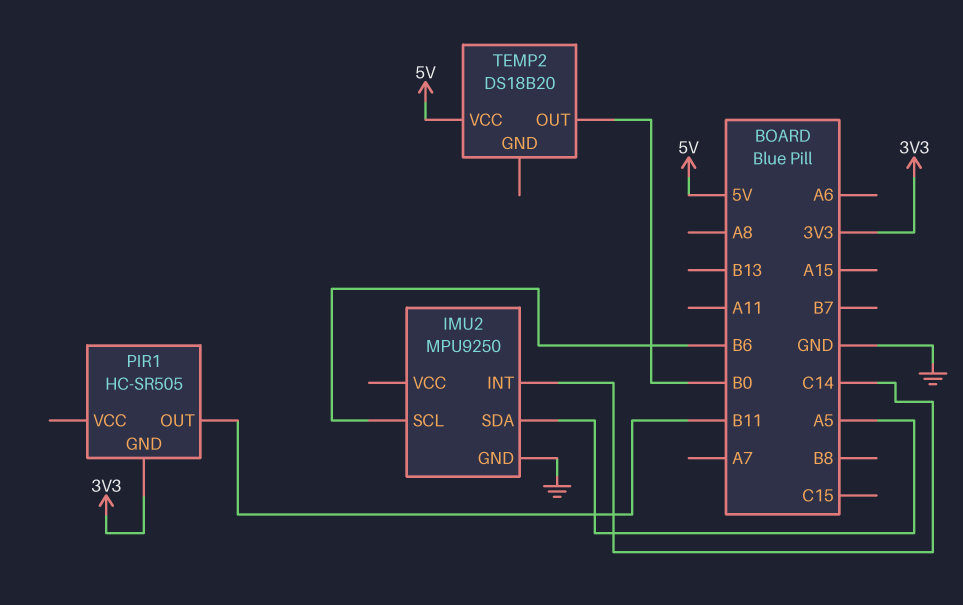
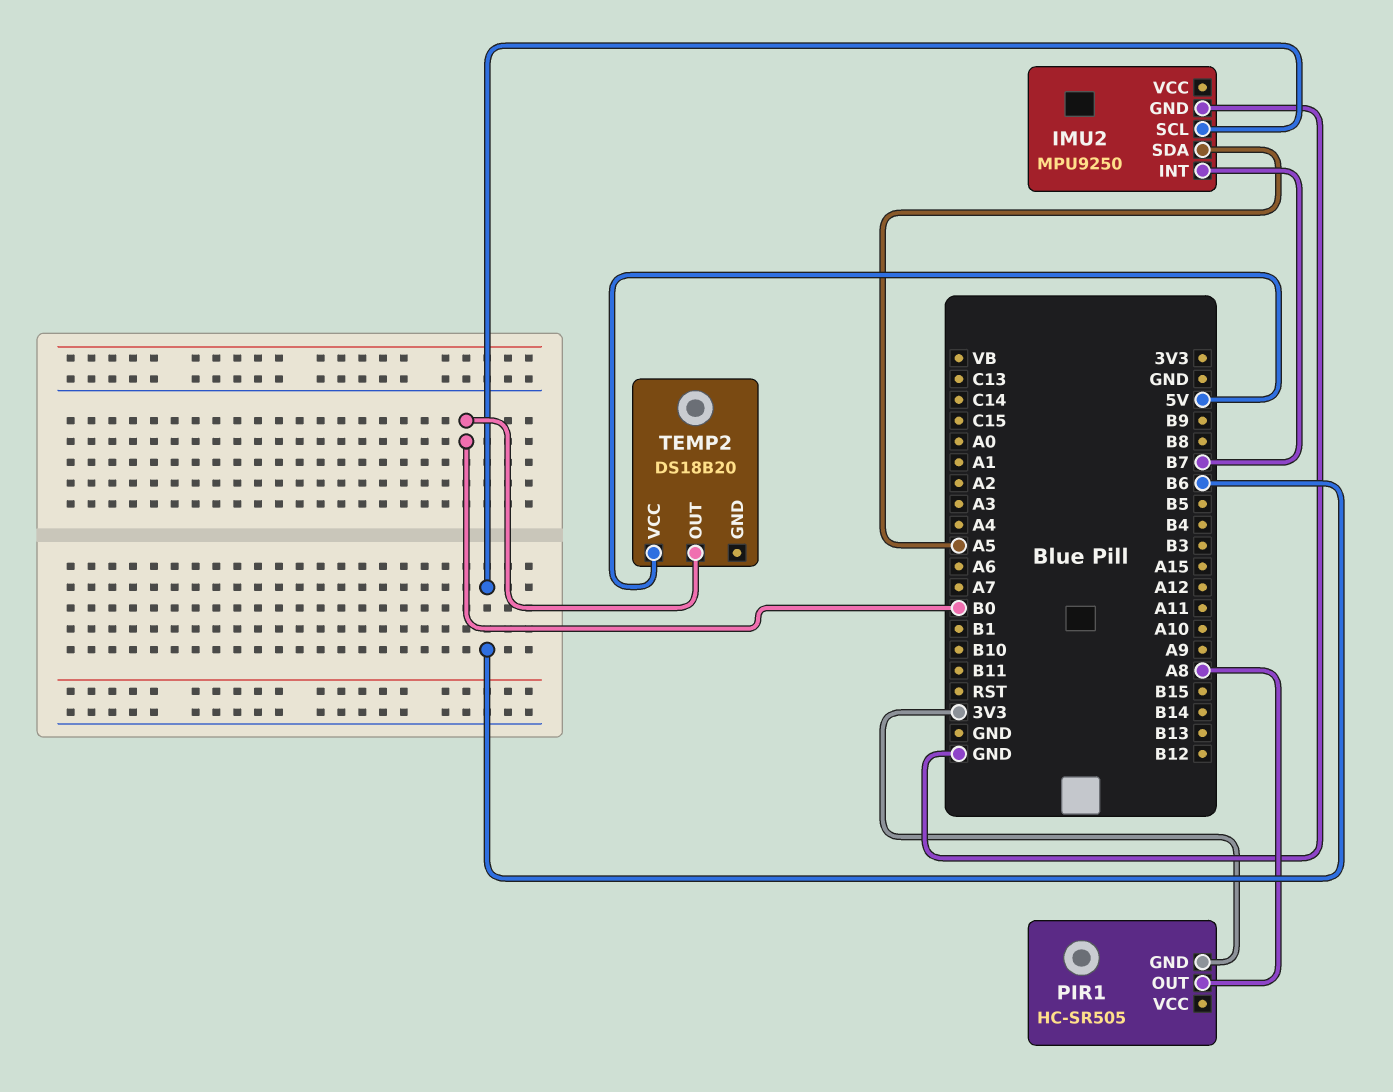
IMU2 pin INT: C14 -> B7
PIR1 pin OUT: B11 -> A8

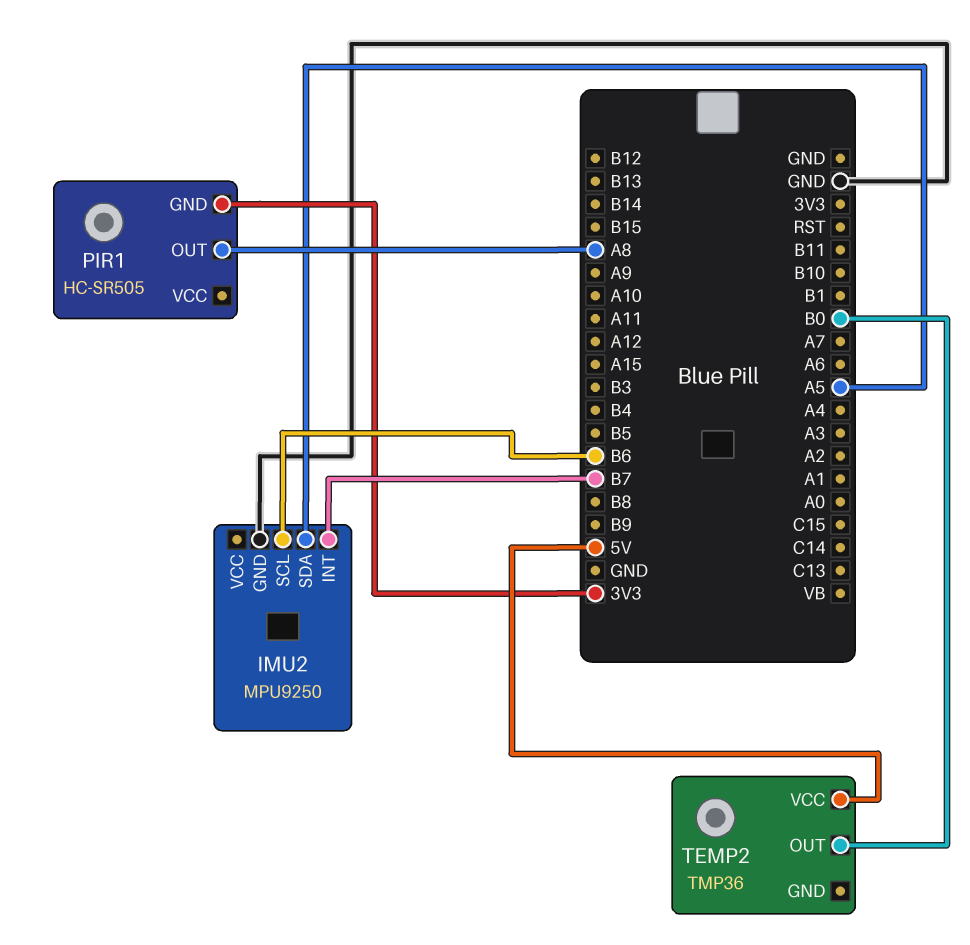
TEMP2: DS18B20 -> TMP36

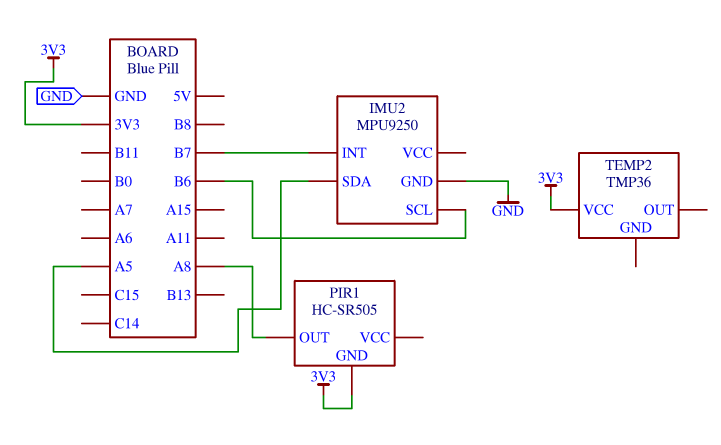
TEMP2 pin OUT: B0 -> none
TEMP2 pin VCC: 5V -> 3V3

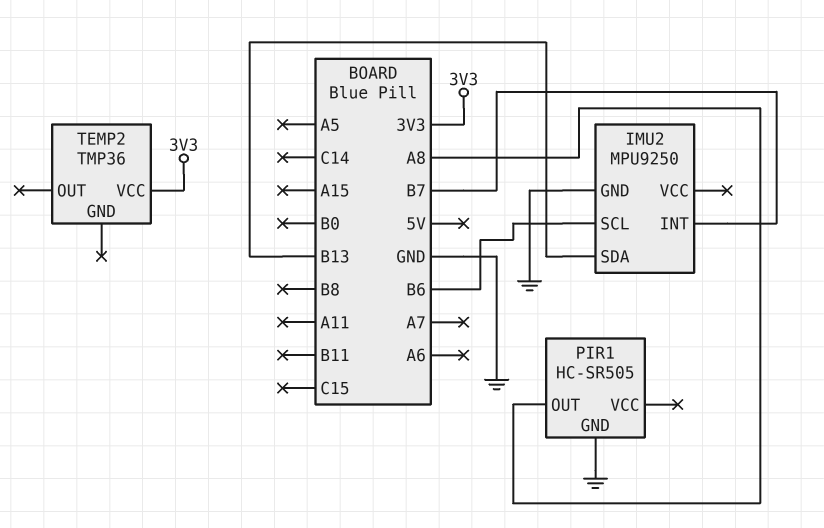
IMU2 pin SDA: A5 -> B13
PIR1 pin GND: 3V3 -> GND

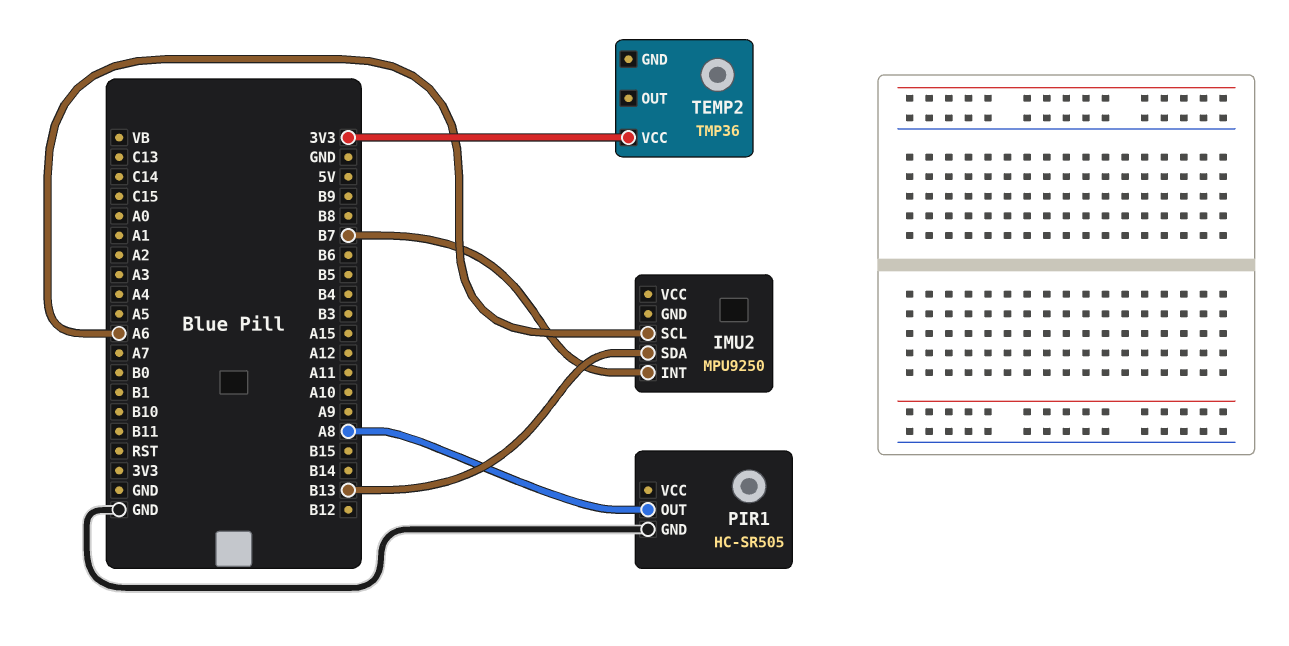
IMU2 pin GND: GND -> none
IMU2 pin SCL: B6 -> A6

